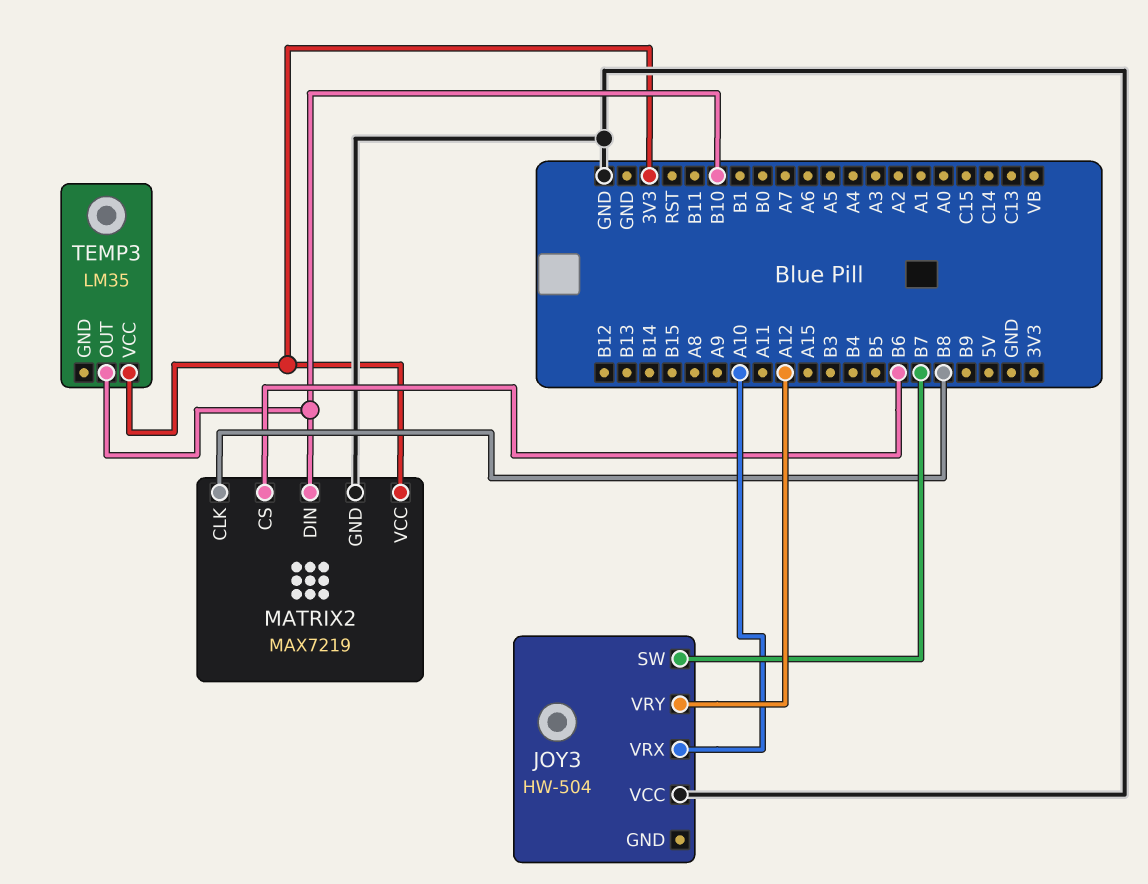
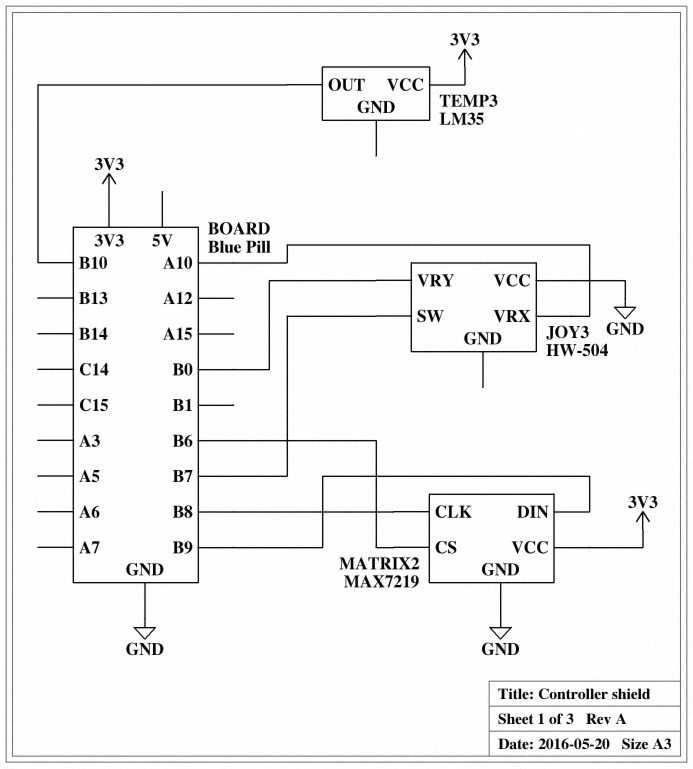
JOY3 pin VRY: A12 -> B0
MATRIX2 pin DIN: B10 -> B9

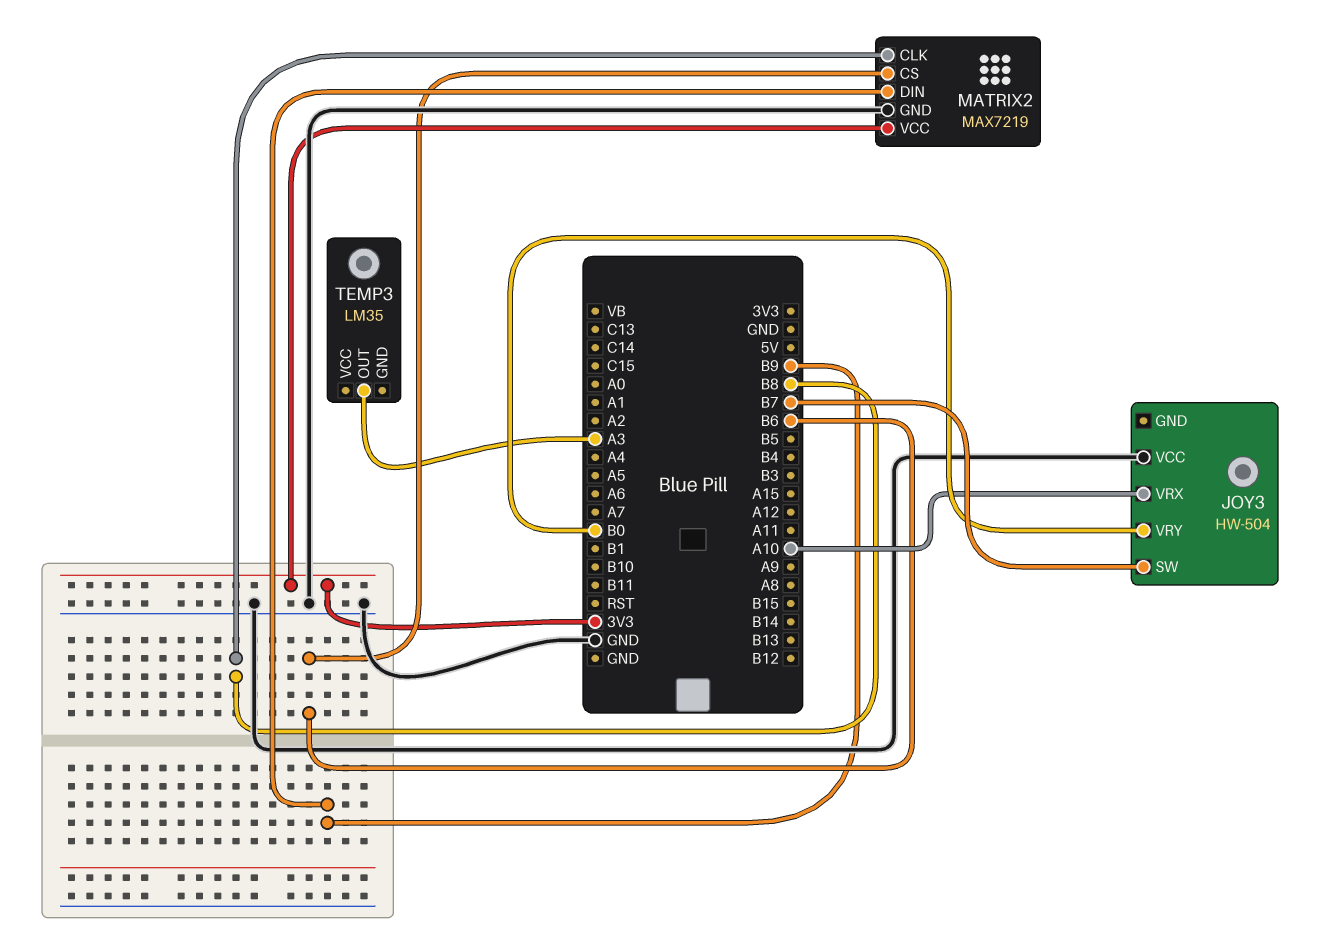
TEMP3 pin OUT: B10 -> A3
TEMP3 pin VCC: 3V3 -> none

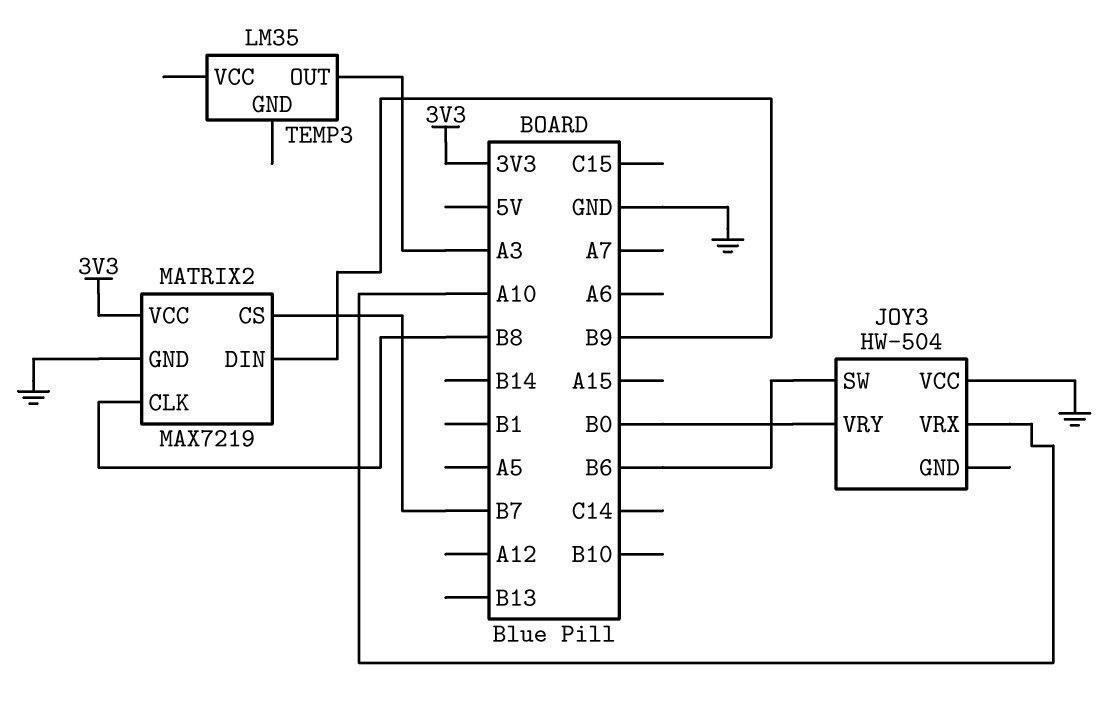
JOY3 pin SW: B7 -> B6
MATRIX2 pin CS: B6 -> B7

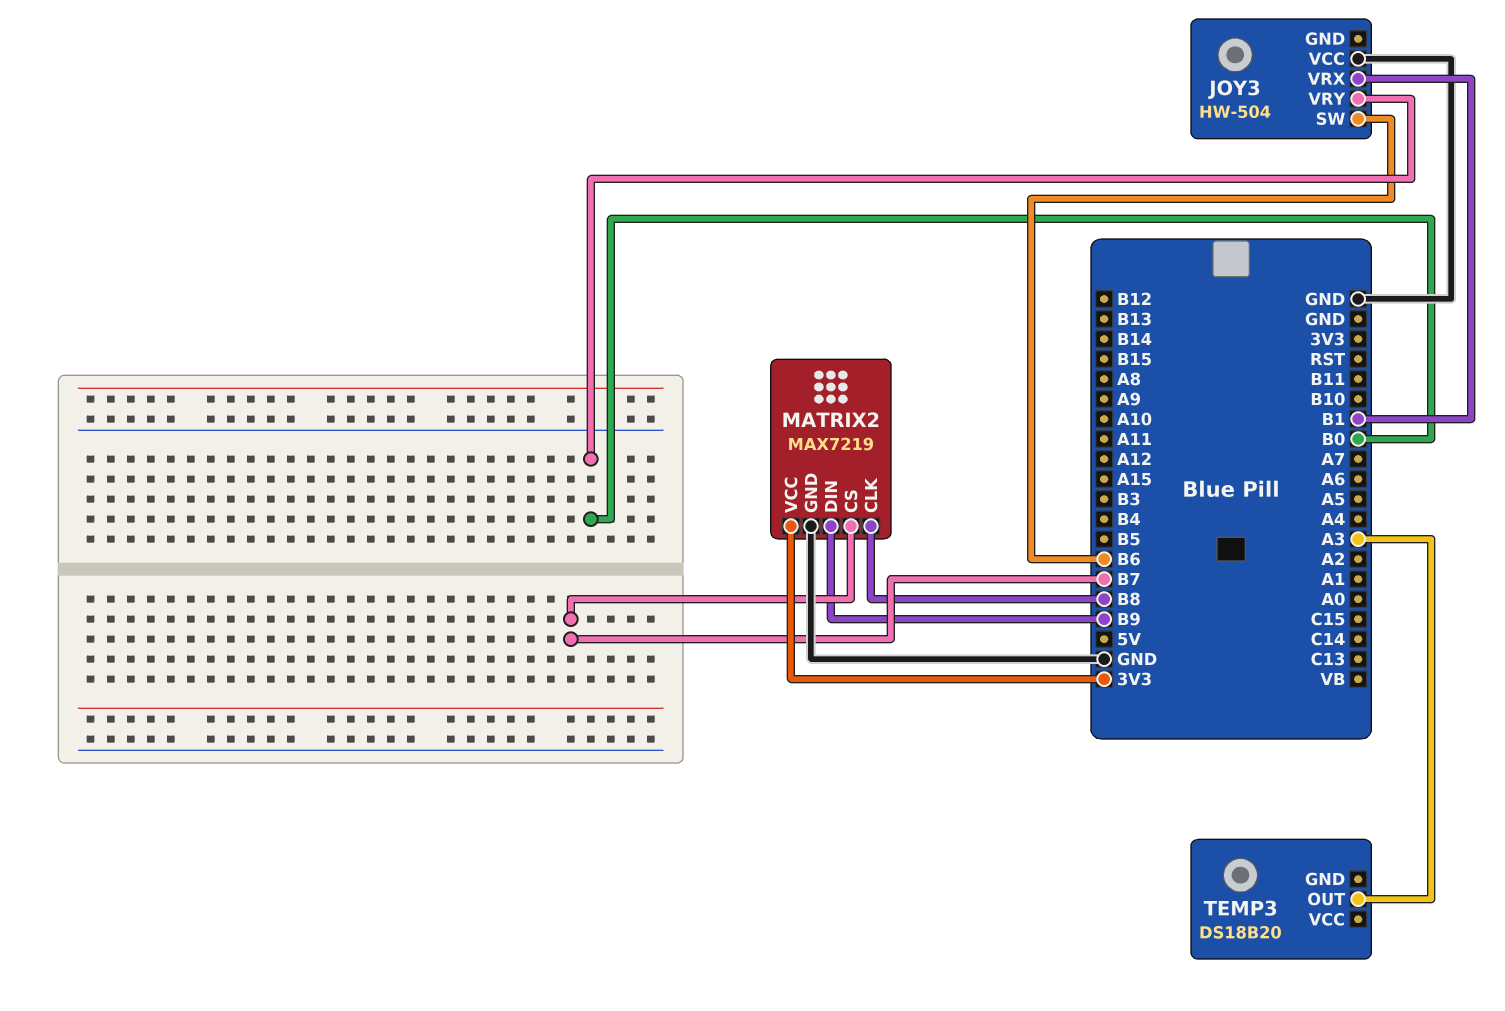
JOY3 pin VRX: A10 -> B1
TEMP3: LM35 -> DS18B20

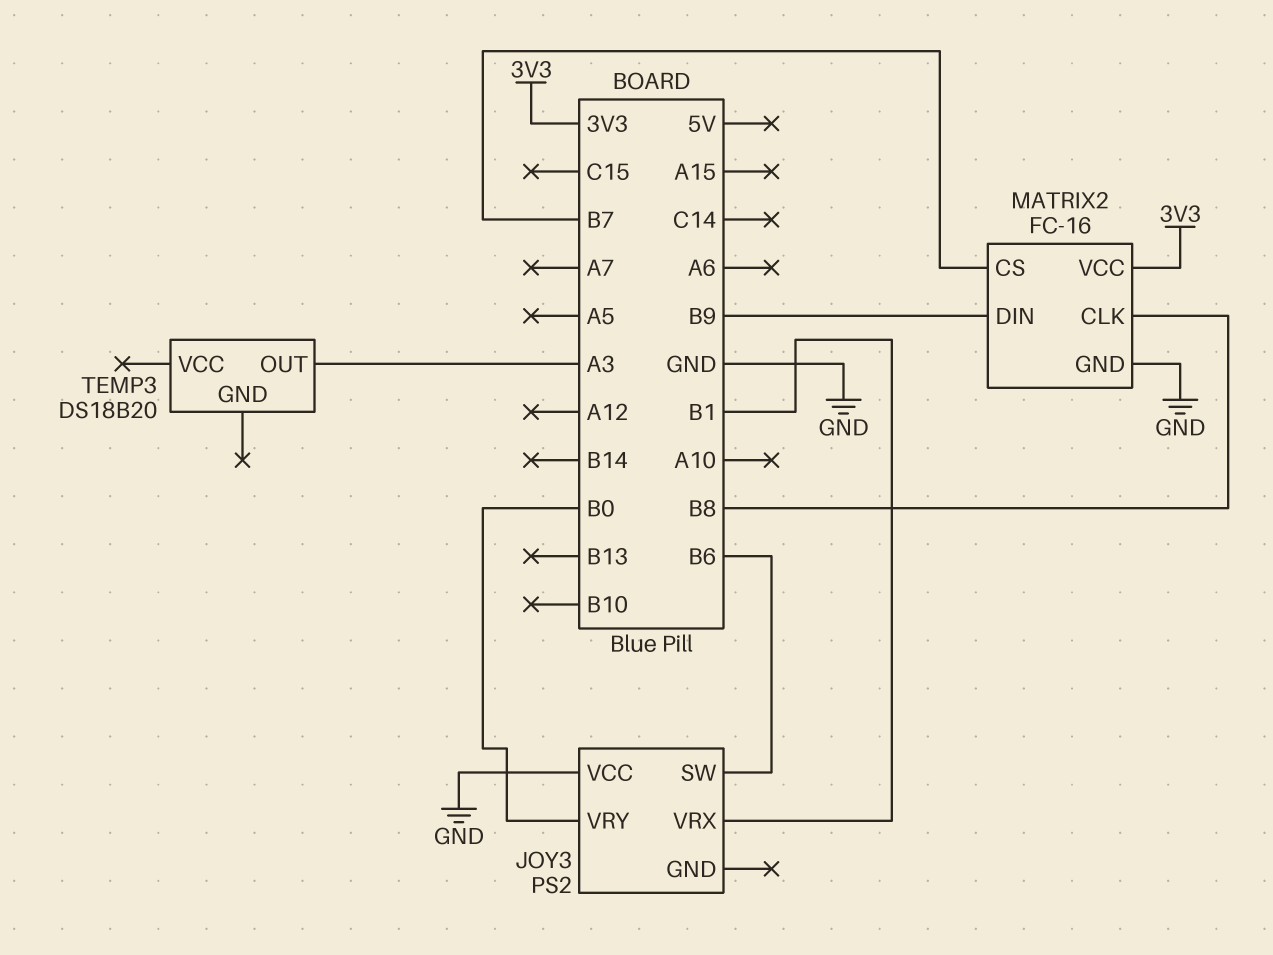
JOY3: HW-504 -> PS2
MATRIX2: MAX7219 -> FC-16

